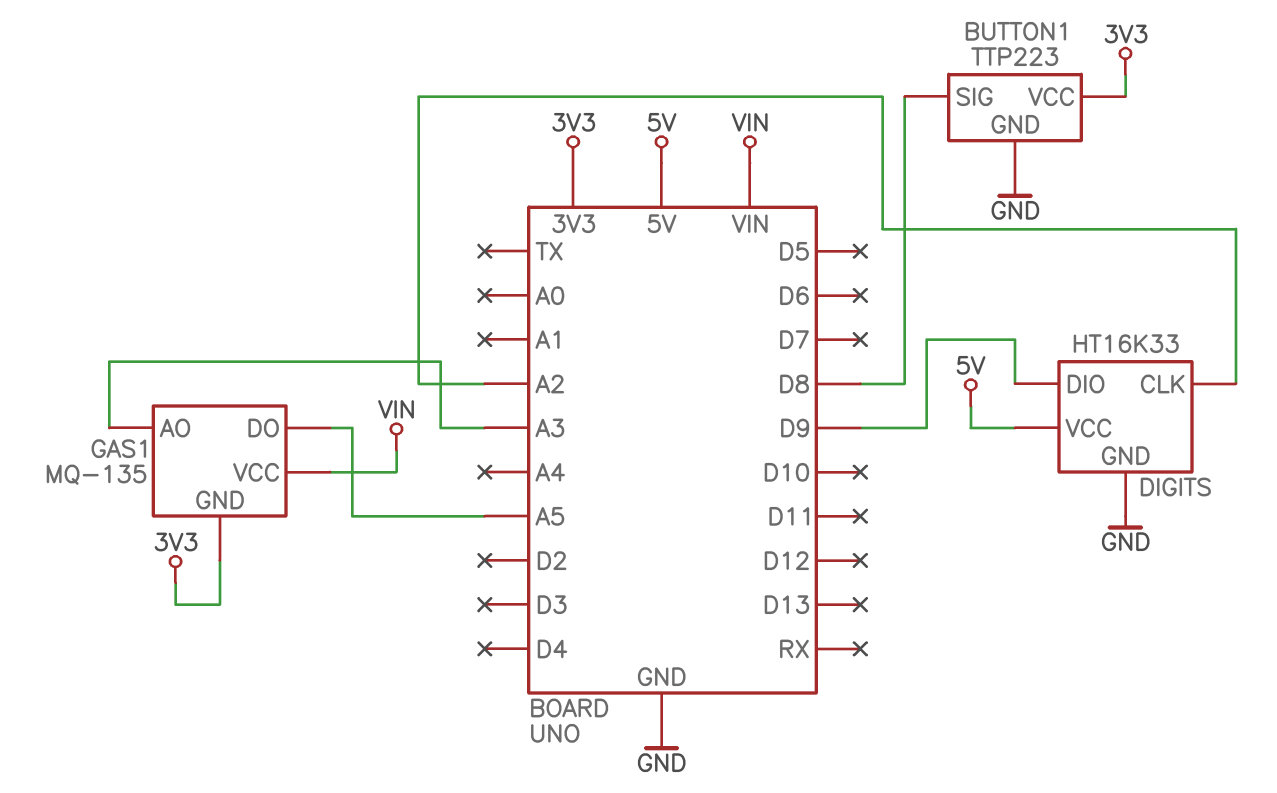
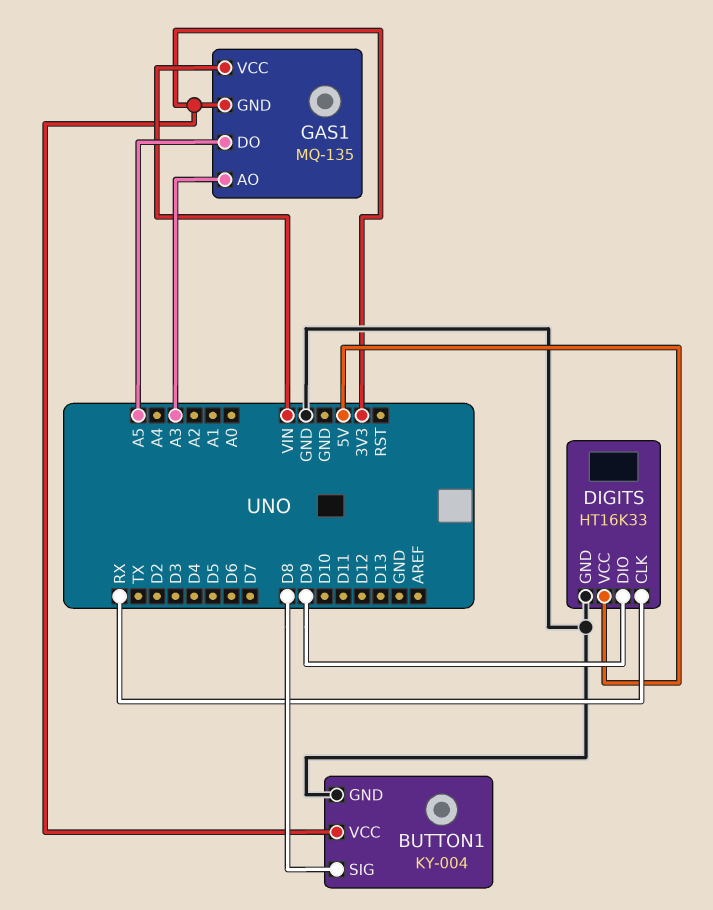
BUTTON1: TTP223 -> KY-004
DIGITS pin CLK: A2 -> RX

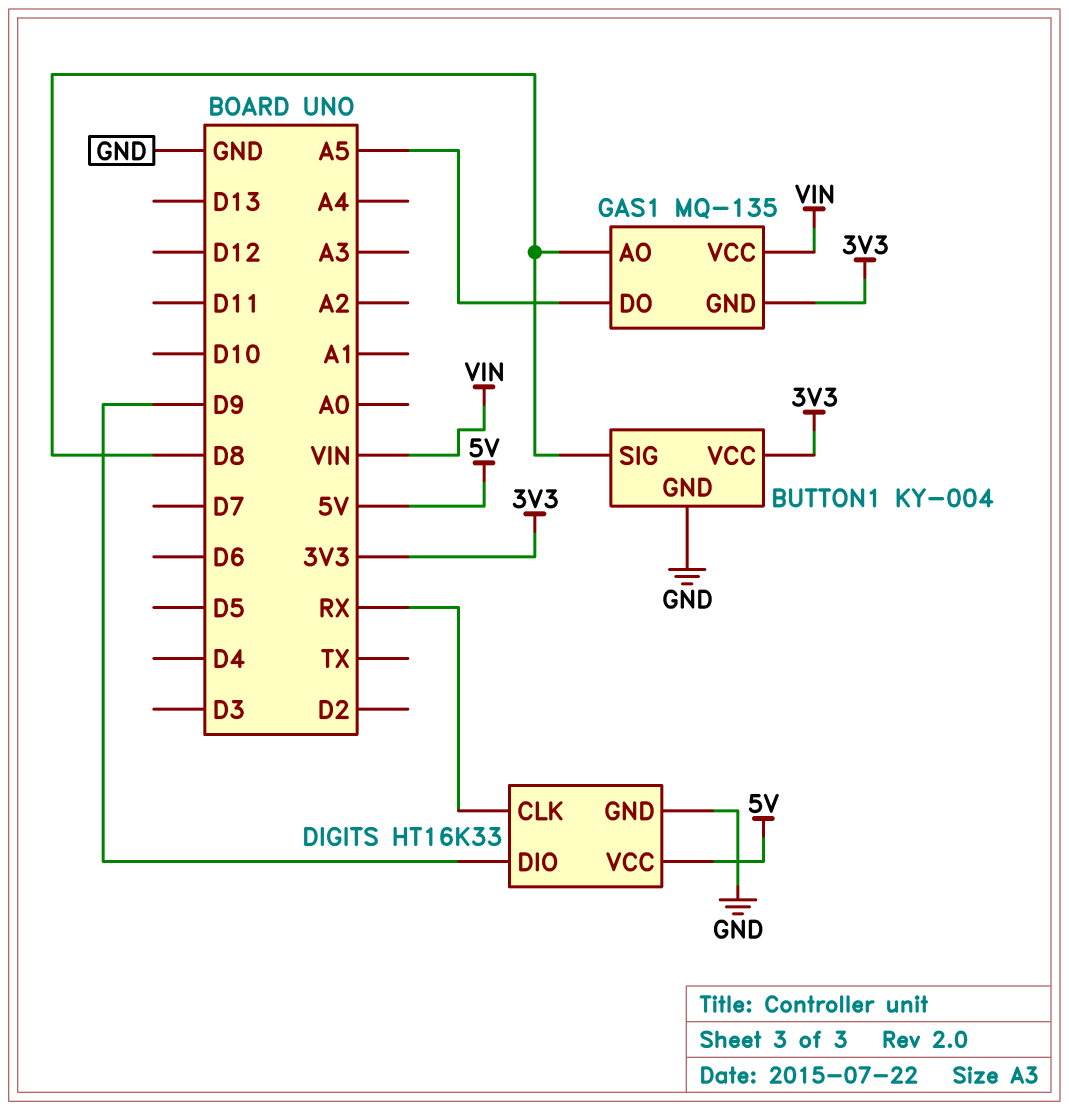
GAS1 pin AO: A3 -> D8

